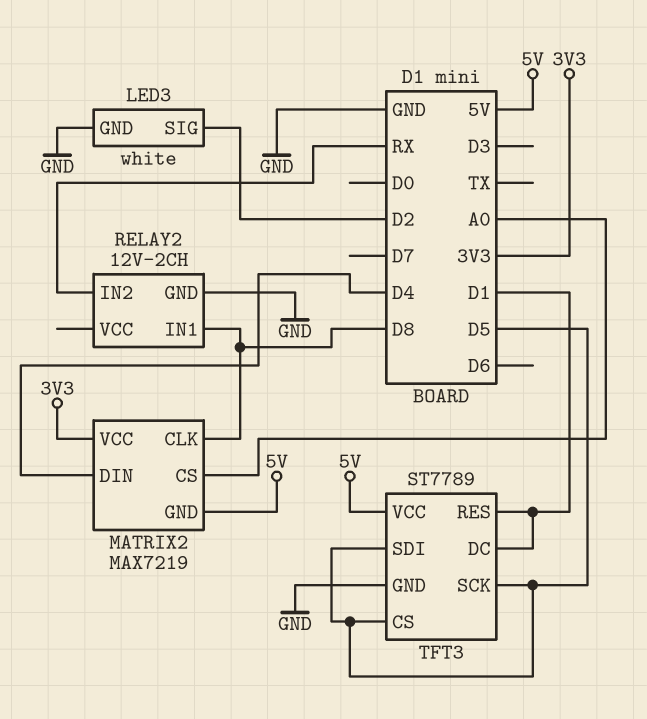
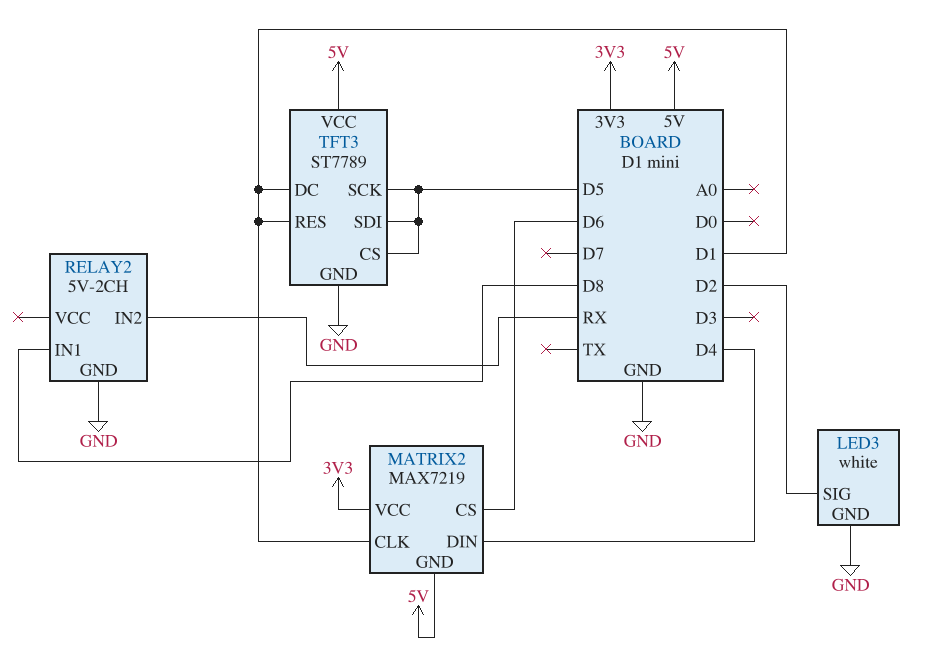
MATRIX2 pin CLK: D8 -> D1
MATRIX2 pin CS: A0 -> D6
RELAY2: 12V-2CH -> 5V-2CH

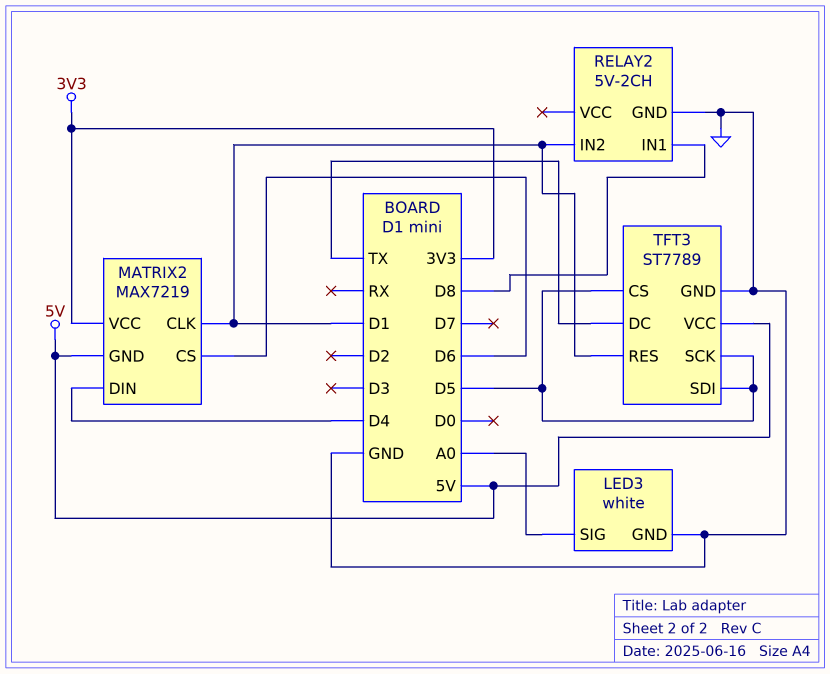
LED3 pin SIG: D2 -> A0
RELAY2 pin IN2: RX -> D1
TFT3 pin DC: D1 -> TX

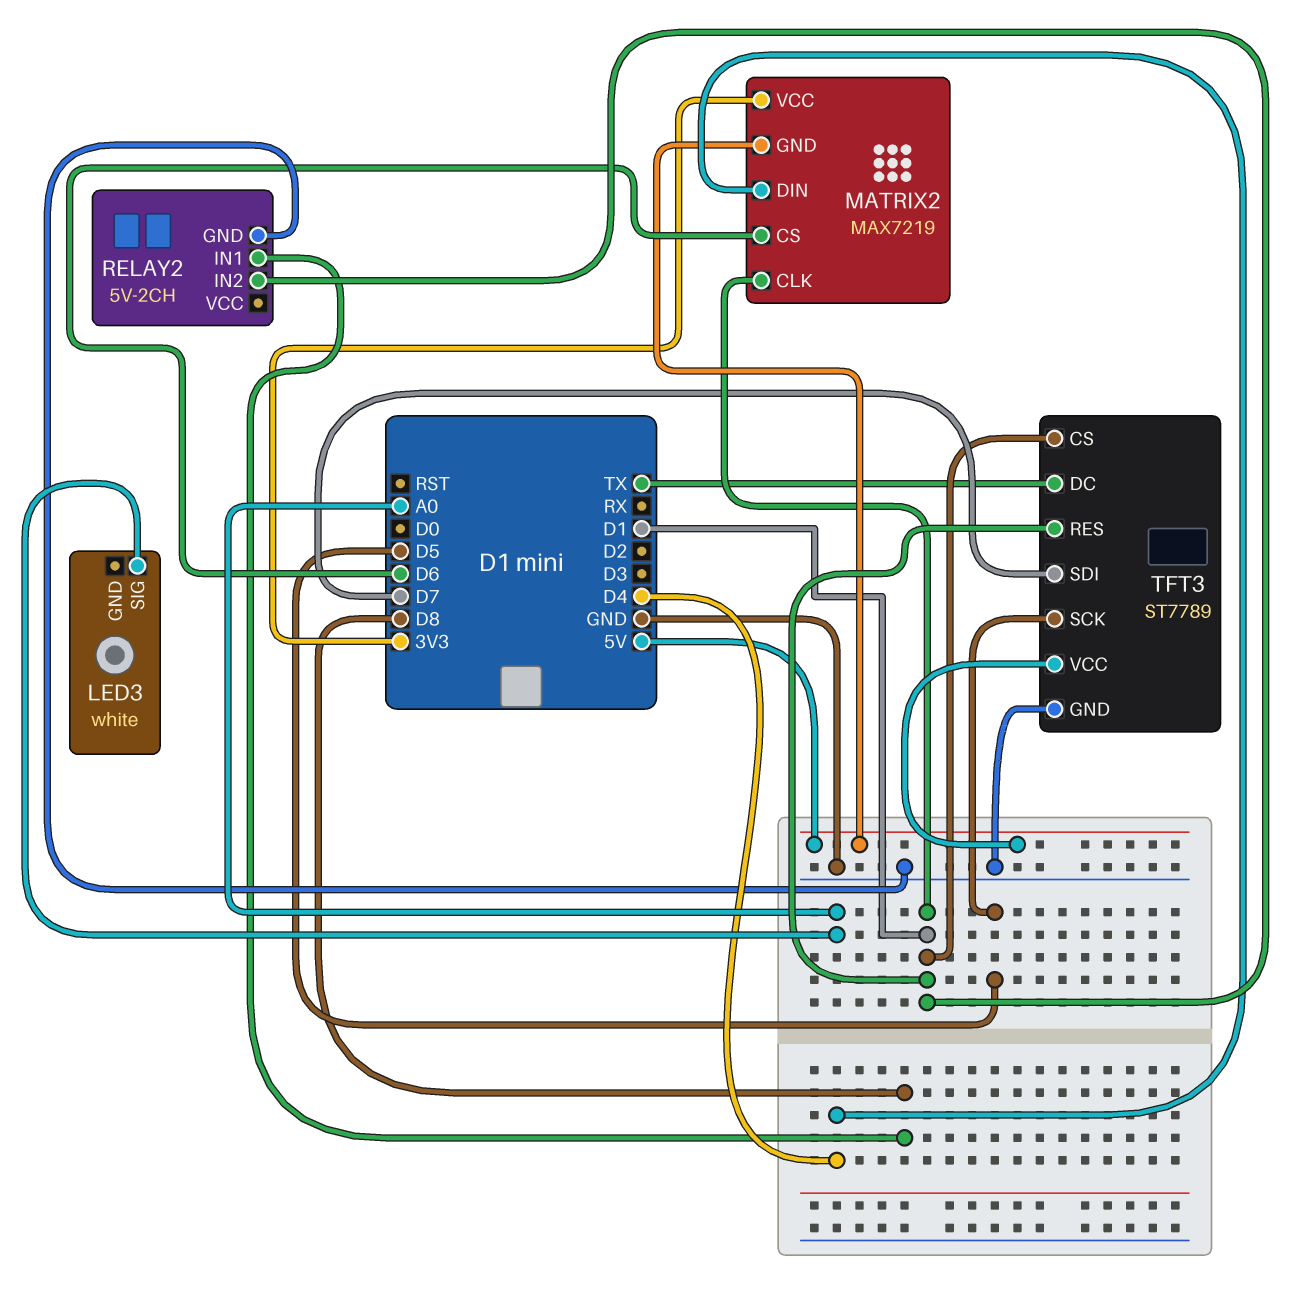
LED3 pin GND: GND -> none
TFT3 pin CS: D5 -> D1
TFT3 pin SDI: D5 -> D7

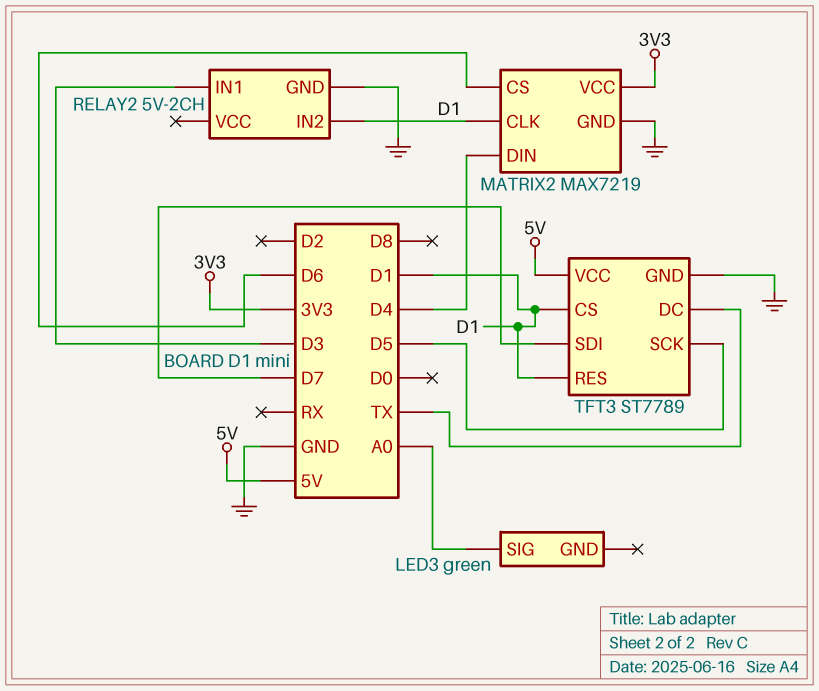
LED3: white -> green
MATRIX2 pin GND: 5V -> GND
RELAY2 pin IN1: D8 -> D3

